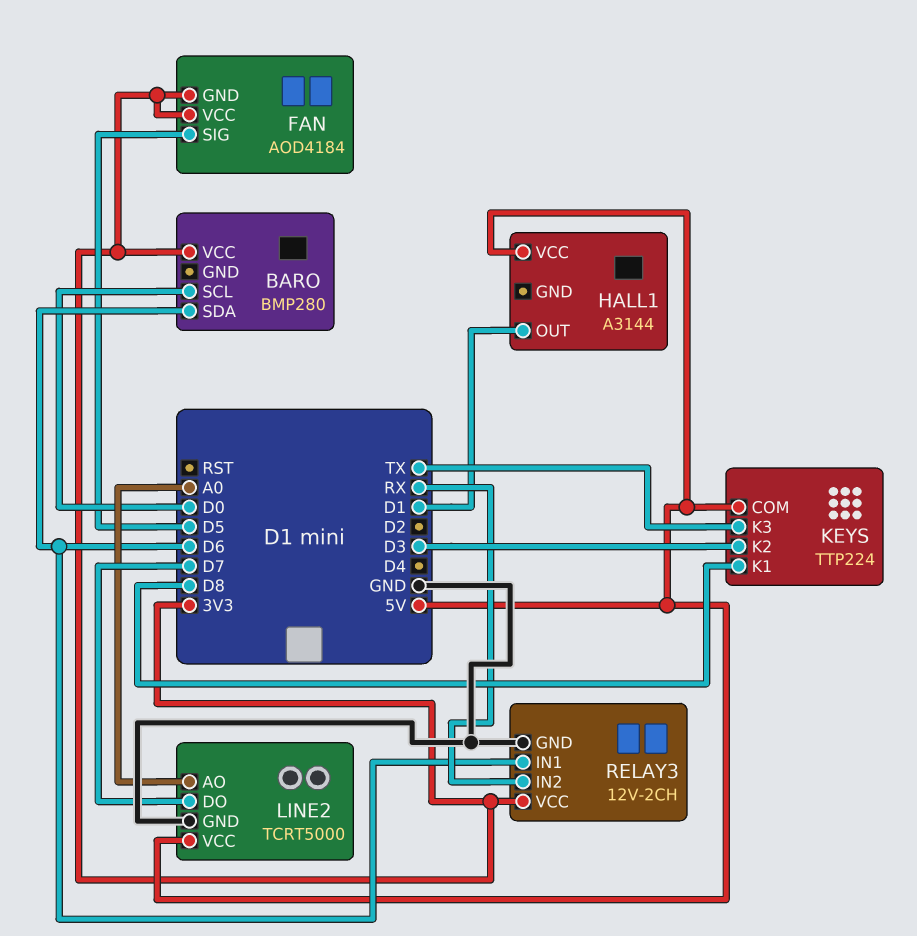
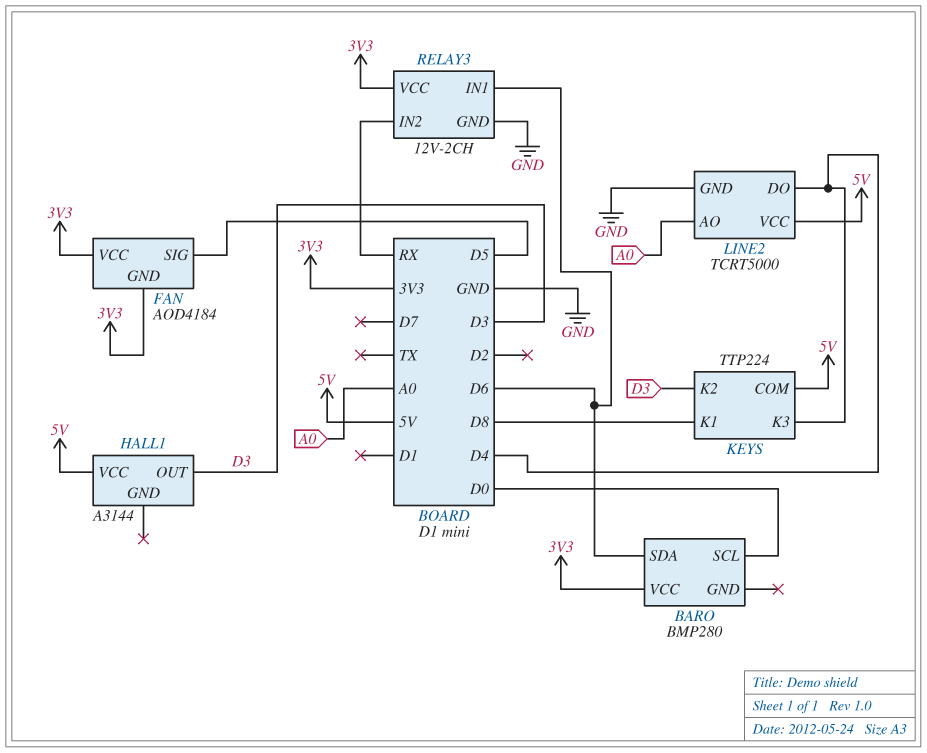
HALL1 pin OUT: D1 -> D3
KEYS pin K3: TX -> D4
LINE2 pin DO: D7 -> D4

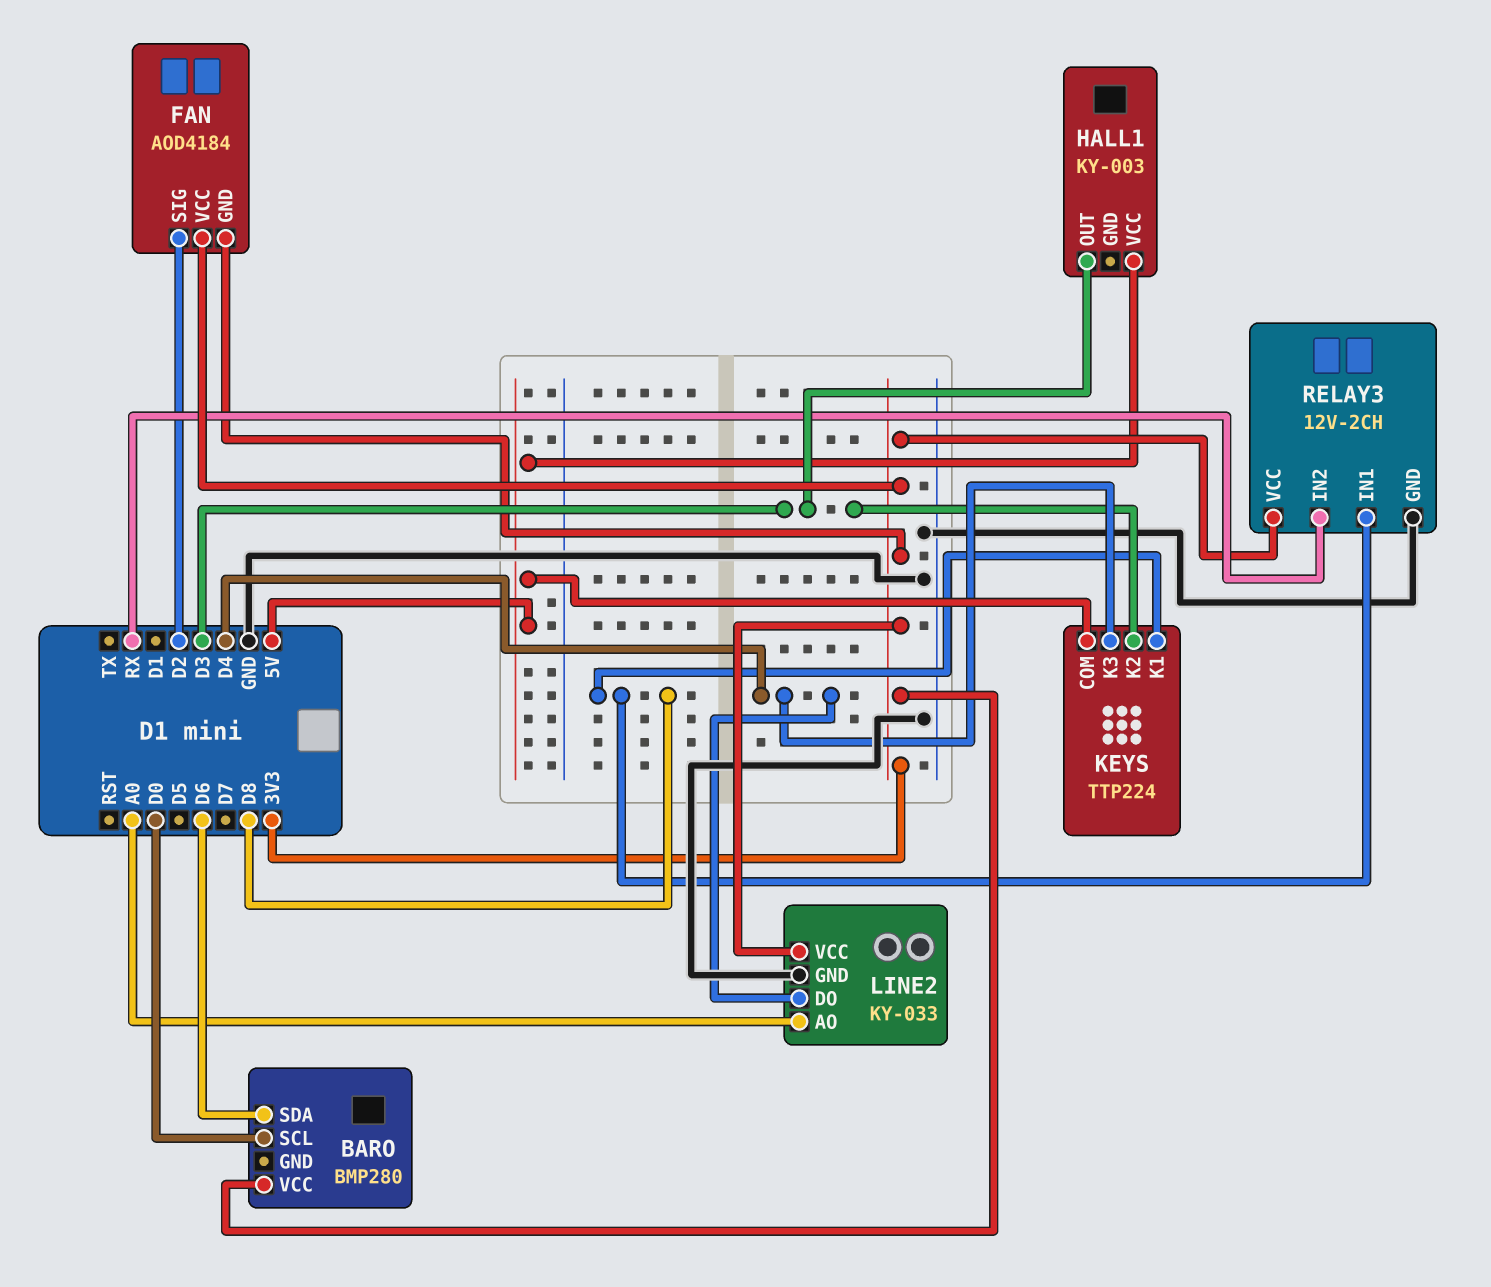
FAN pin SIG: D5 -> D2
HALL1: A3144 -> KY-003
LINE2: TCRT5000 -> KY-033
LINE2 pin VCC: 5V -> 3V3
RELAY3 pin IN1: D6 -> D8

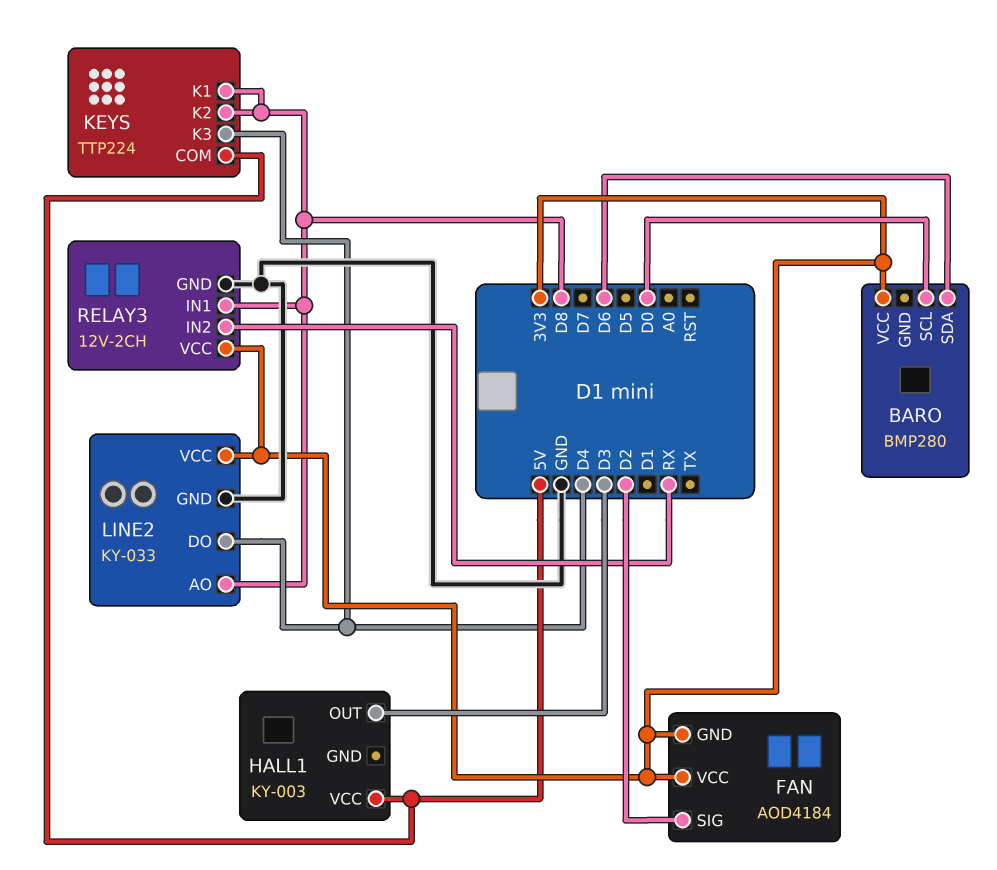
KEYS pin K2: D3 -> D8
LINE2 pin AO: A0 -> D8

